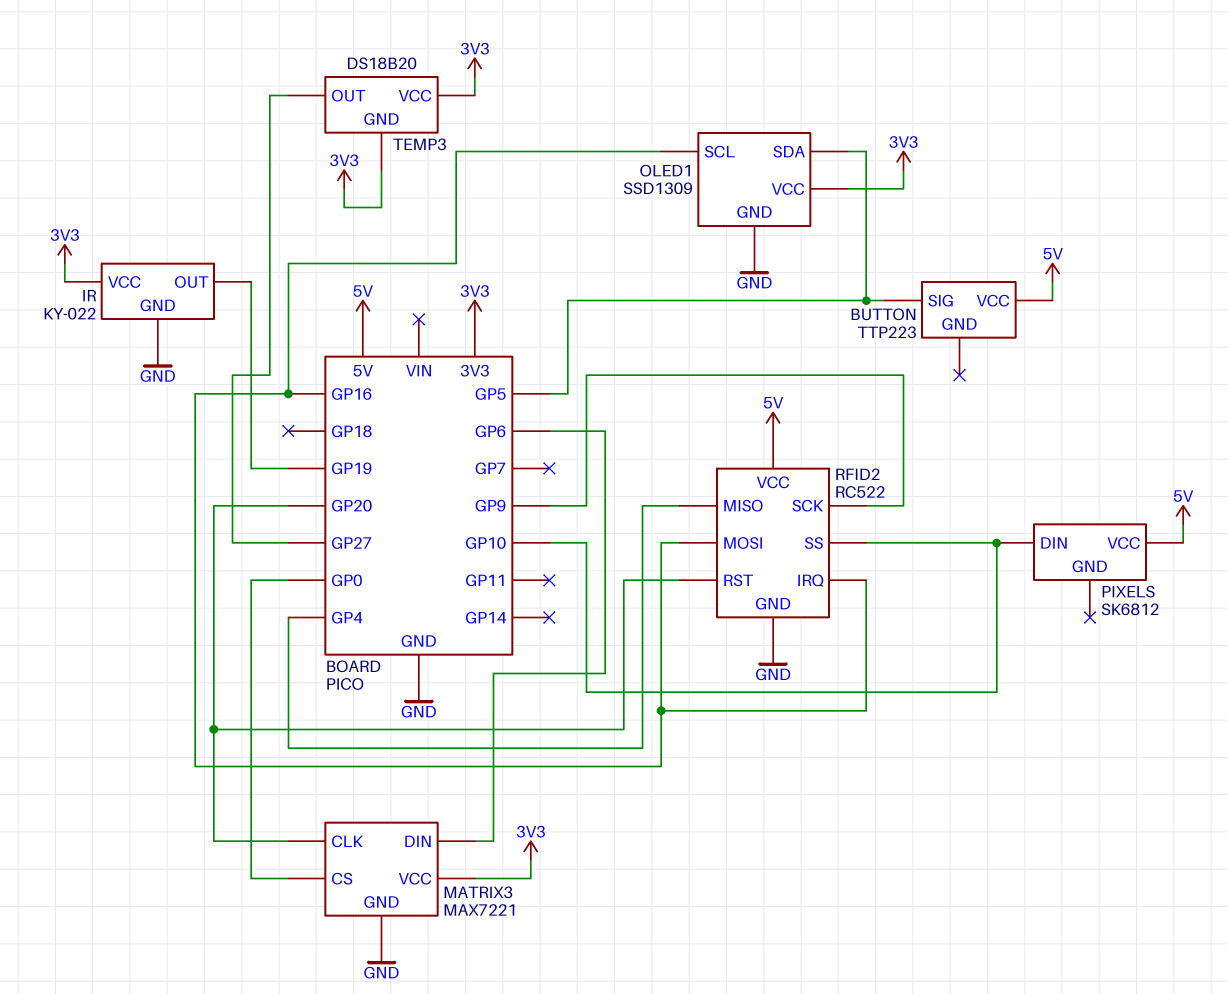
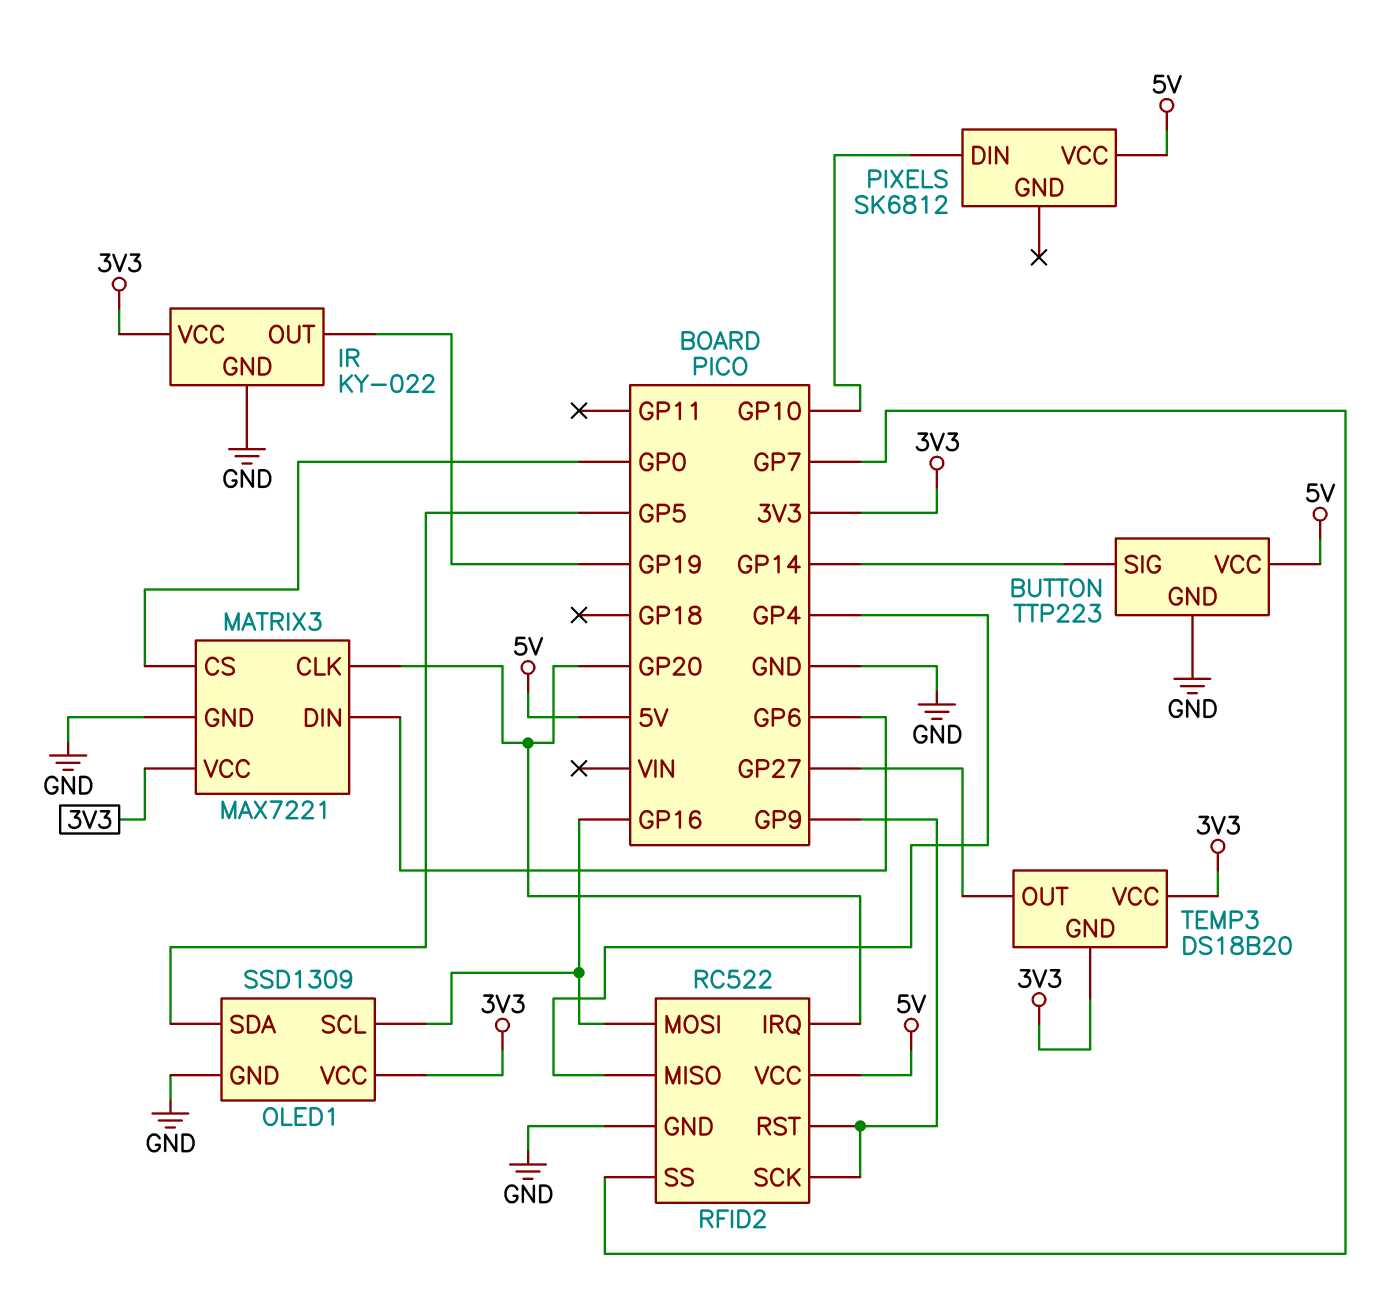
BUTTON pin GND: none -> GND
BUTTON pin SIG: GP5 -> GP14
RFID2 pin IRQ: GP16 -> GP20
RFID2 pin RST: GP20 -> GP9
RFID2 pin SS: GP10 -> GP7

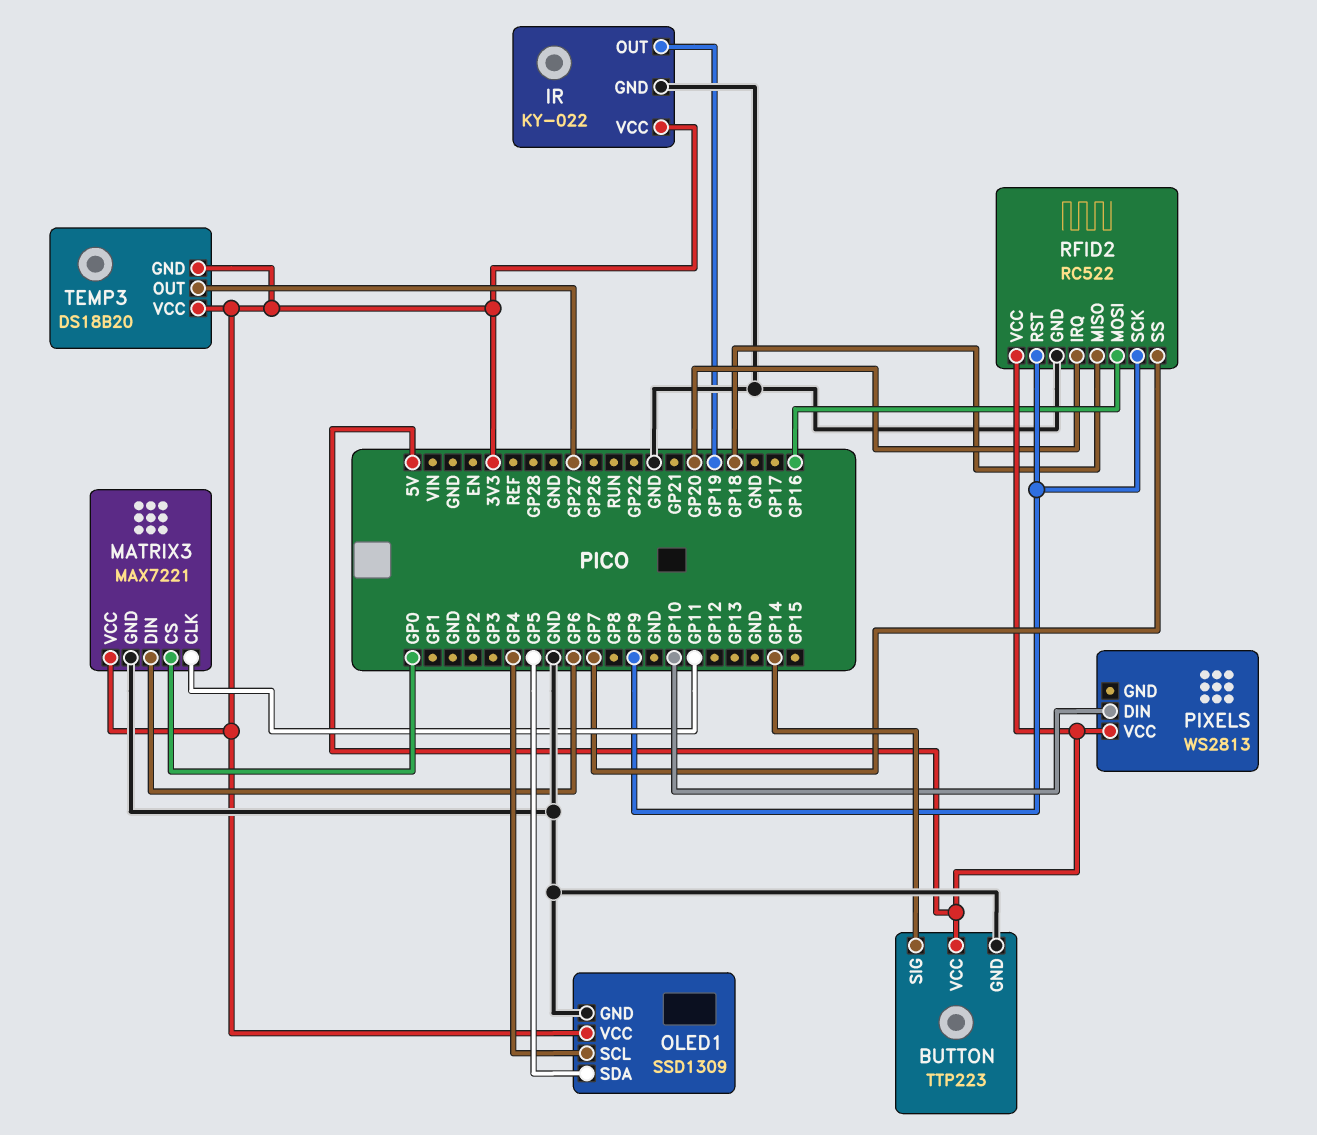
MATRIX3 pin CLK: GP20 -> GP11
OLED1 pin SCL: GP16 -> GP4
PIXELS: SK6812 -> WS2813
RFID2 pin MISO: GP4 -> GP18

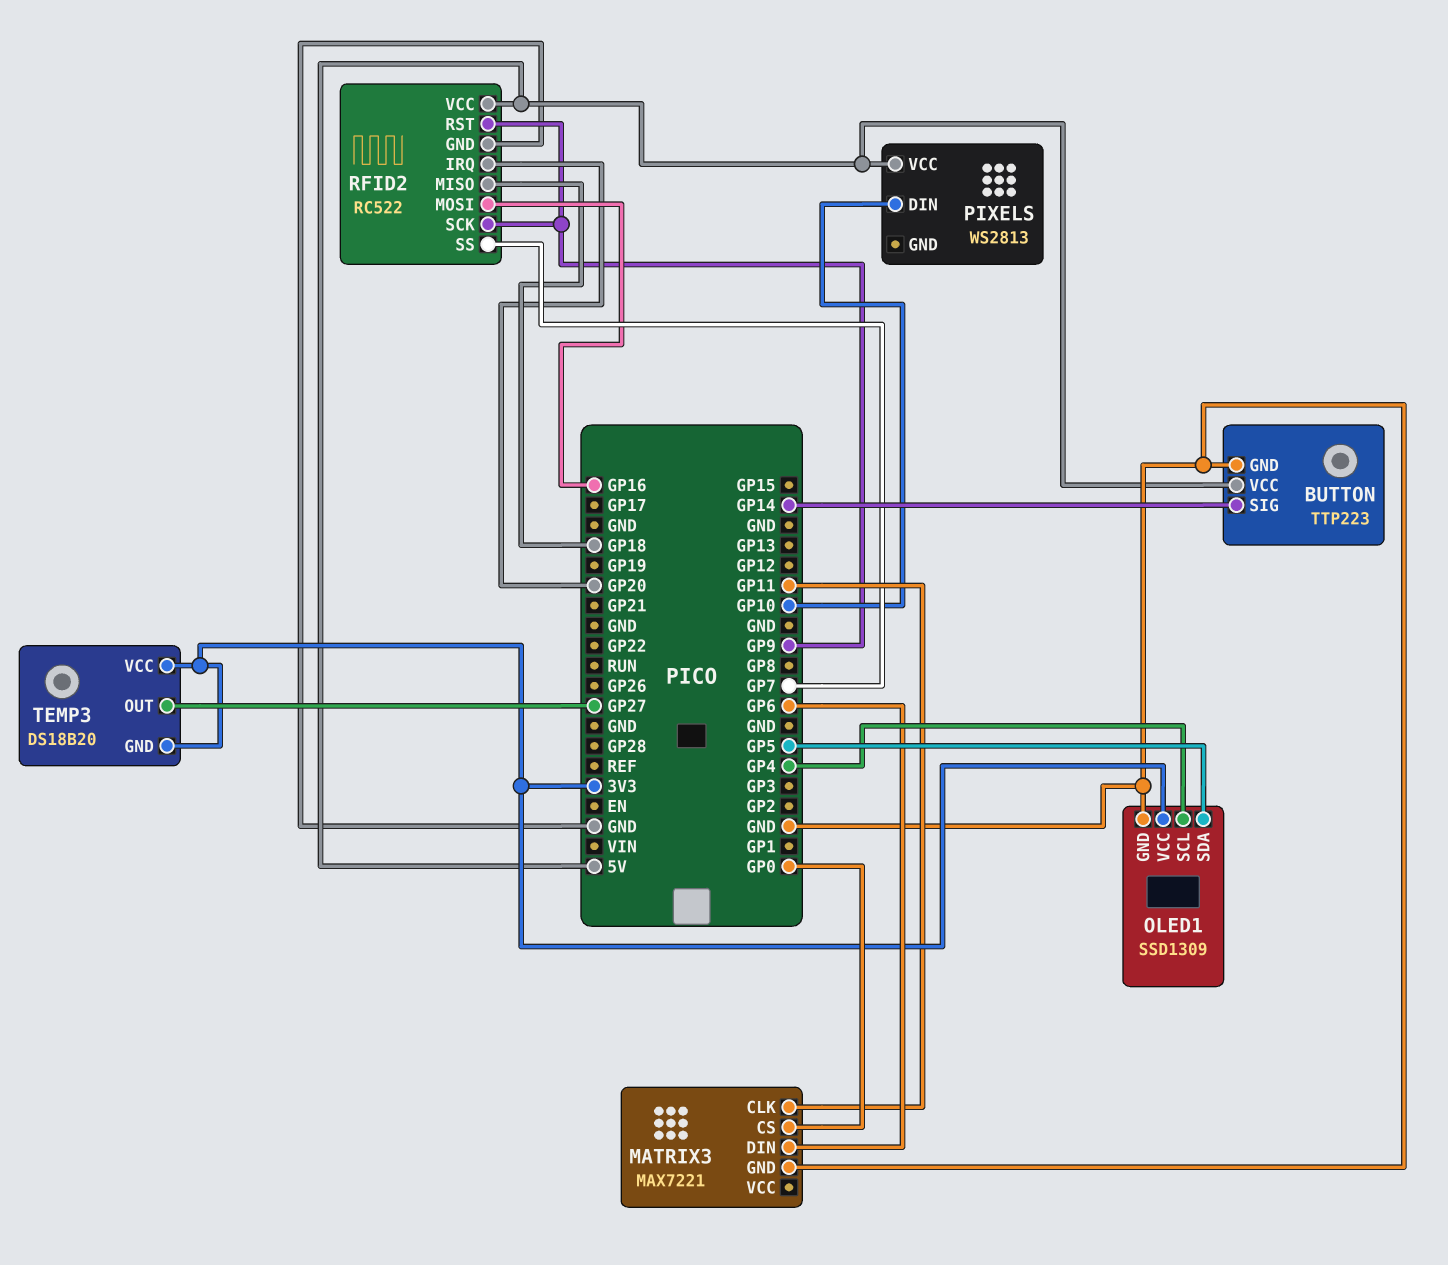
IR: KY-022 -> none
IR pin GND: GND -> none
IR pin OUT: GP19 -> none
IR pin VCC: 3V3 -> none
MATRIX3 pin VCC: 3V3 -> none

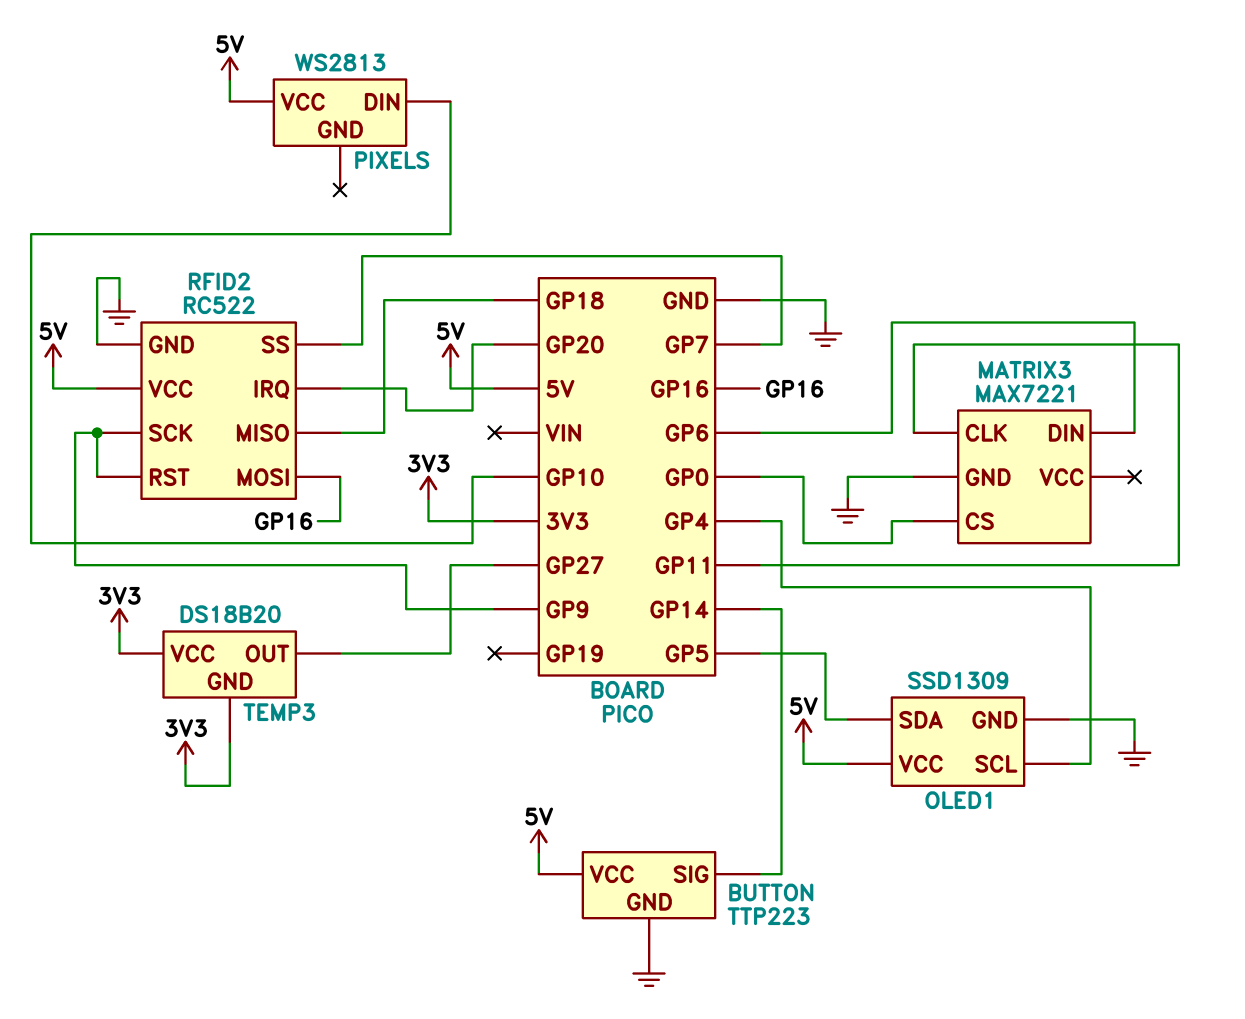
OLED1 pin VCC: 3V3 -> 5V

